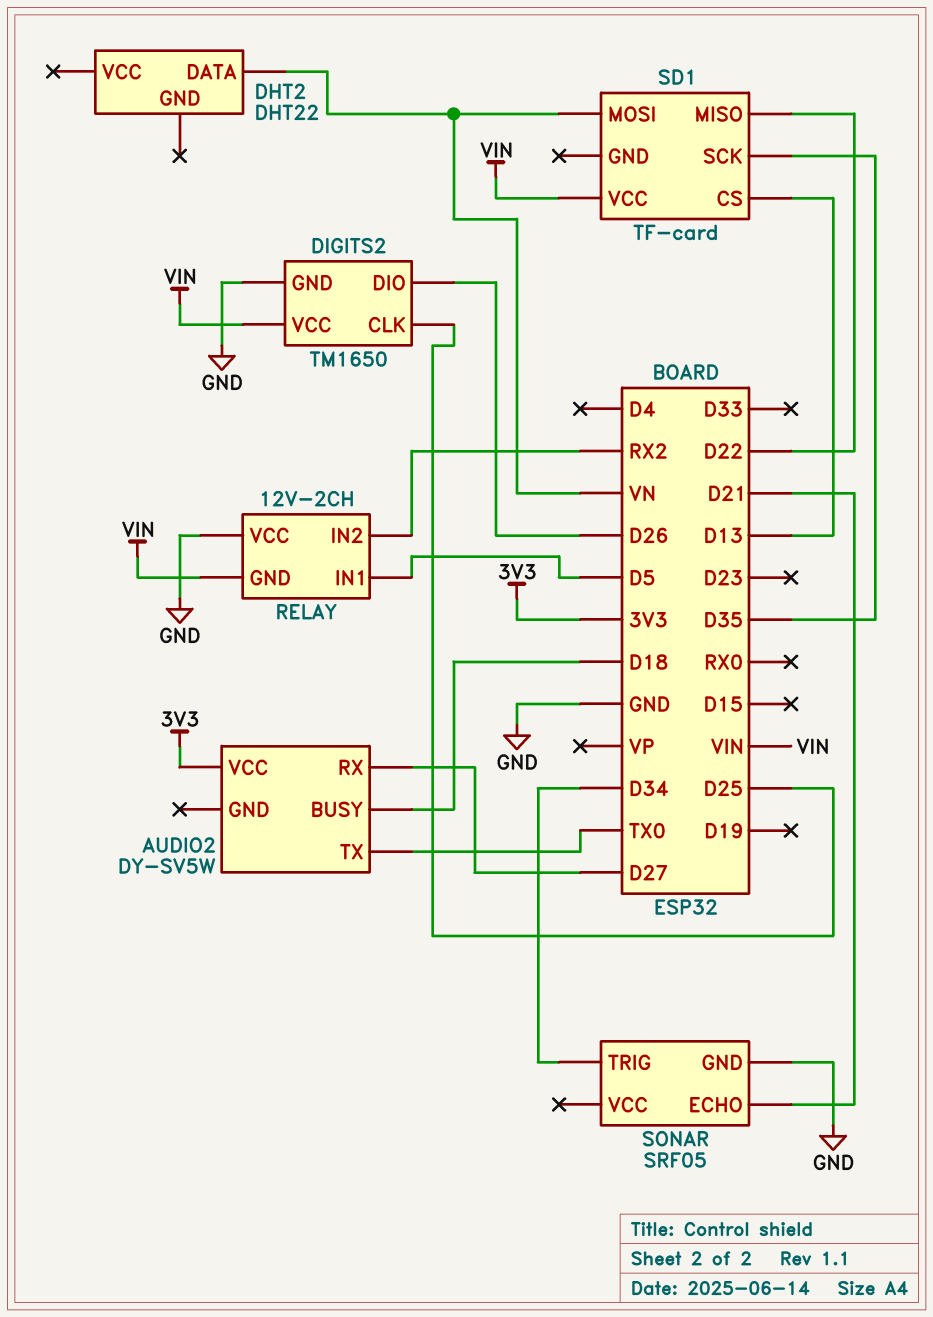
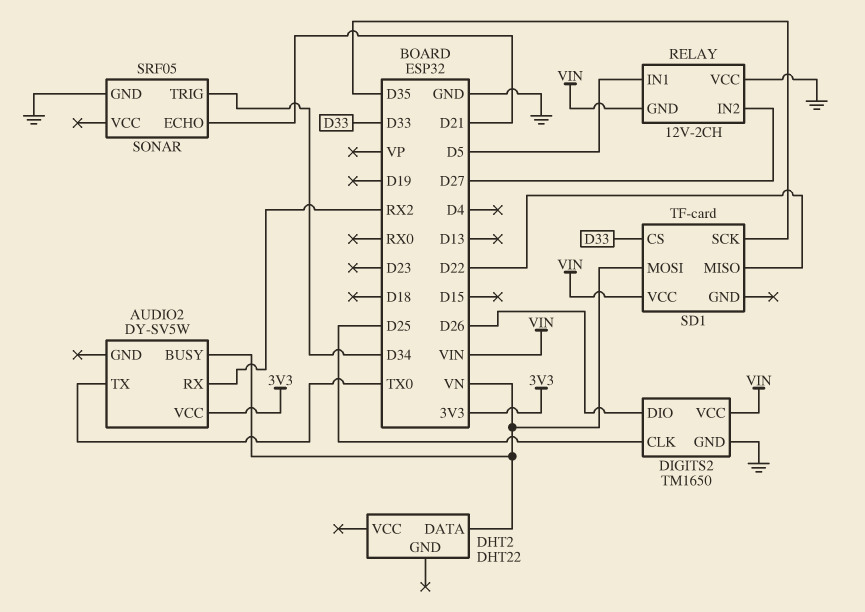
AUDIO2 pin BUSY: D18 -> VN
AUDIO2 pin RX: D27 -> RX2
RELAY pin IN2: RX2 -> D27
SD1 pin CS: D13 -> D33

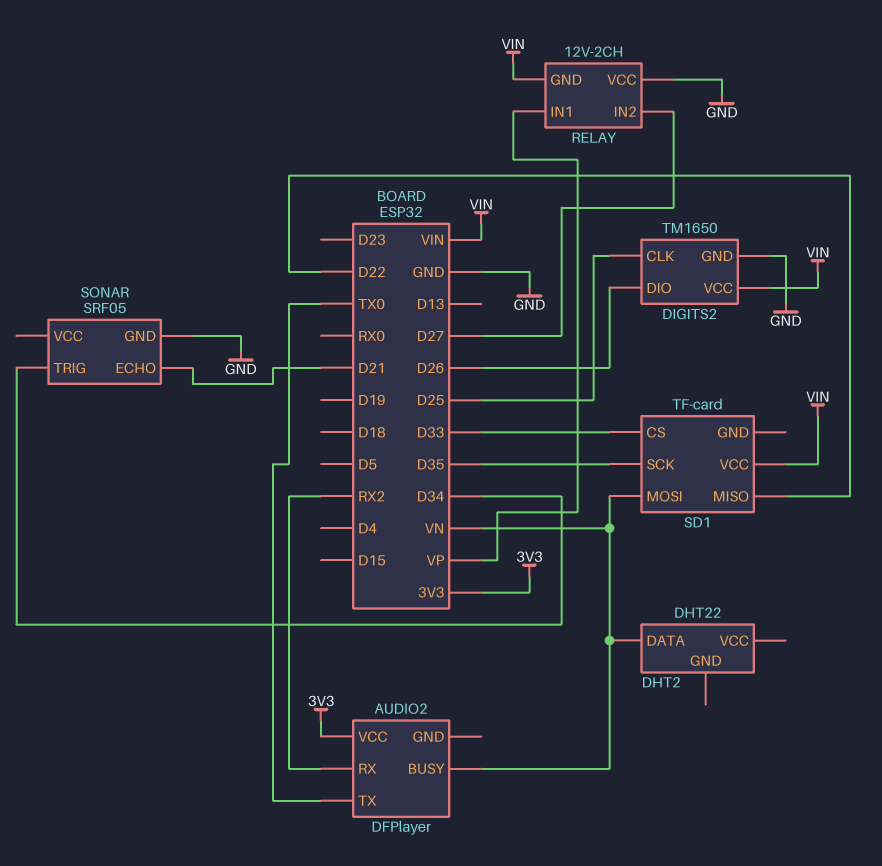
AUDIO2: DY-SV5W -> DFPlayer
RELAY pin IN1: D5 -> VP

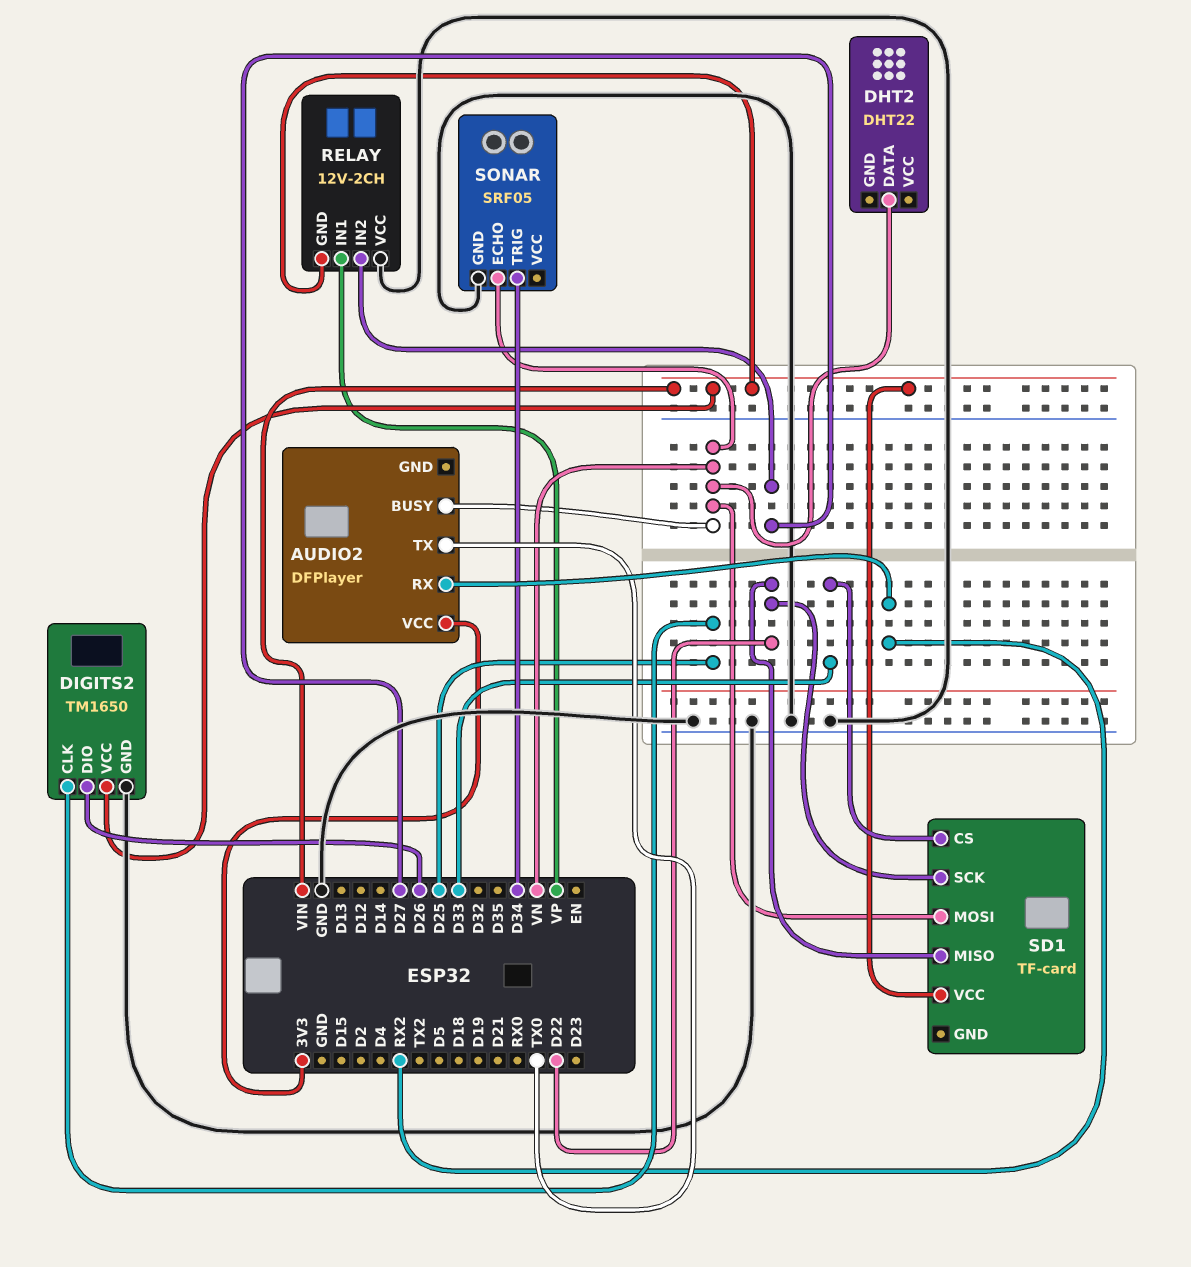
SD1 pin SCK: D35 -> D22
SONAR pin ECHO: D21 -> VN

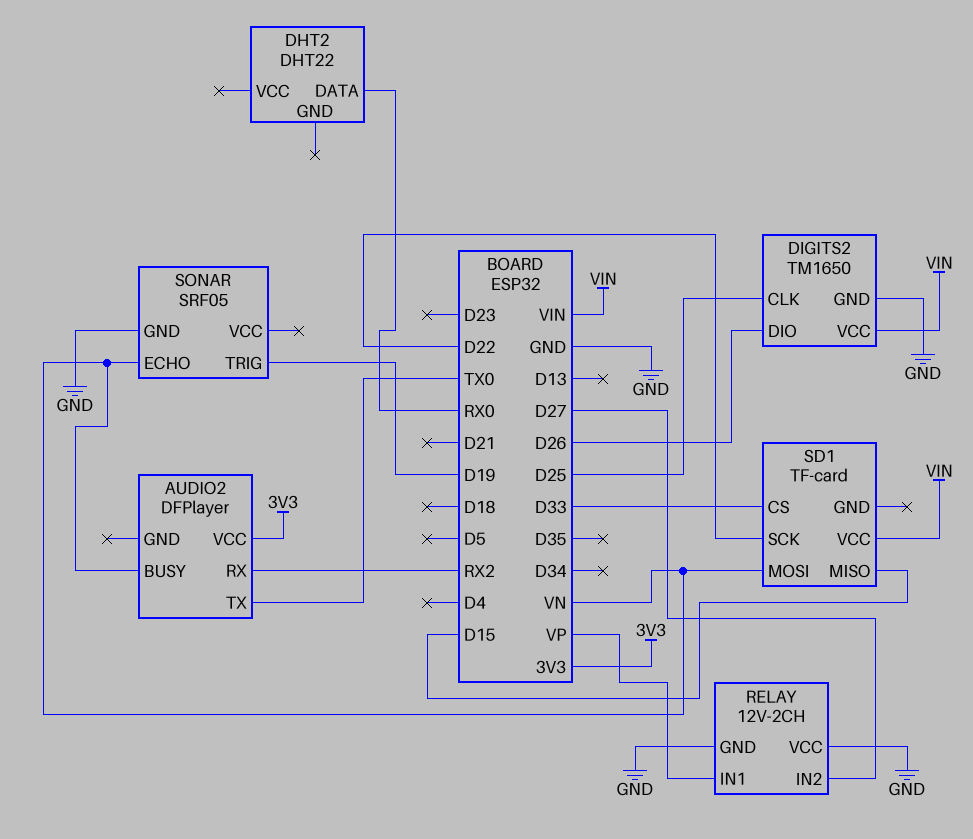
DHT2 pin DATA: VN -> RX0
RELAY pin GND: VIN -> GND
SD1 pin MISO: D22 -> D15
SONAR pin TRIG: D34 -> D19

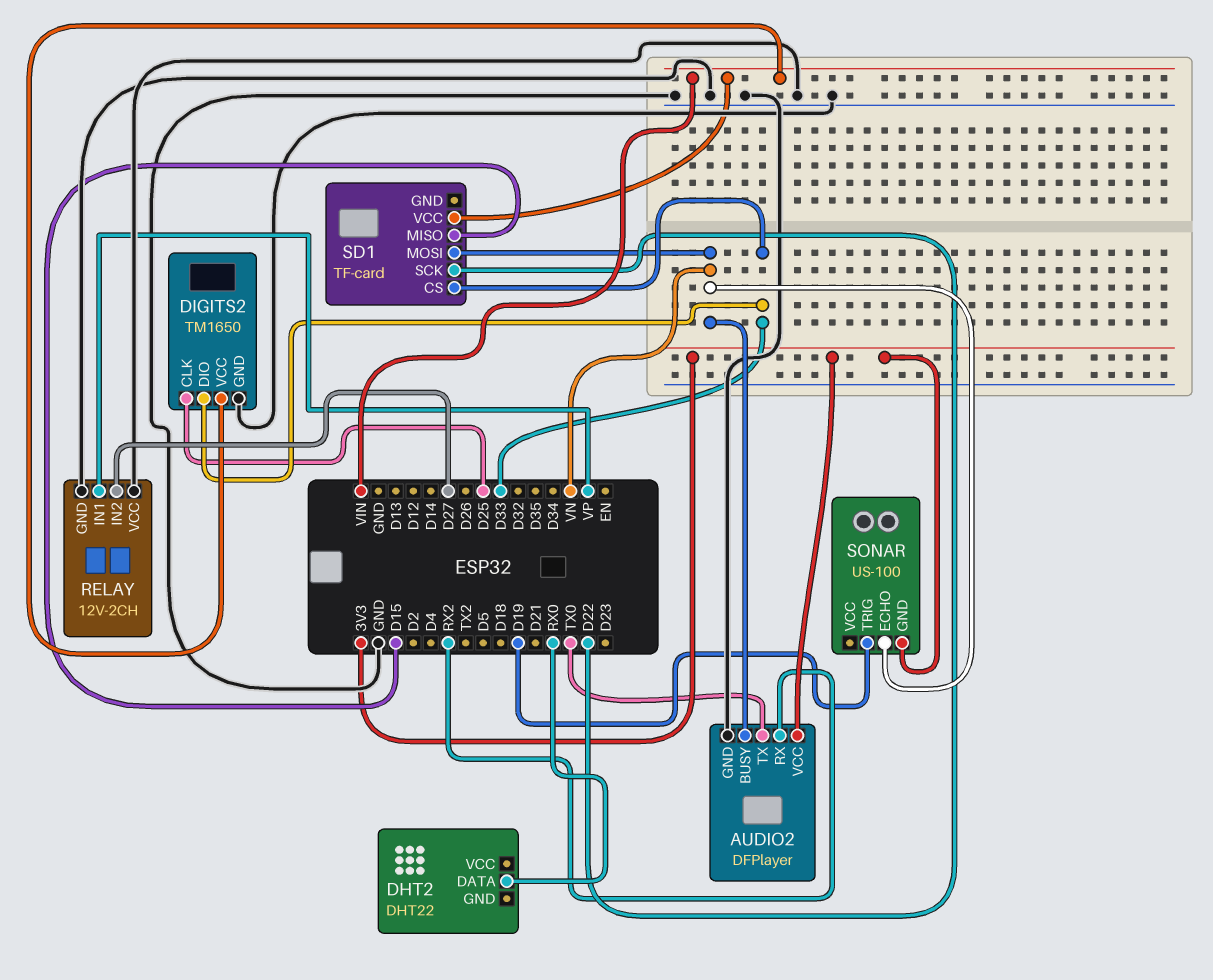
AUDIO2 pin GND: none -> GND
DIGITS2 pin DIO: D26 -> D33
SONAR: SRF05 -> US-100
SONAR pin GND: GND -> 3V3

